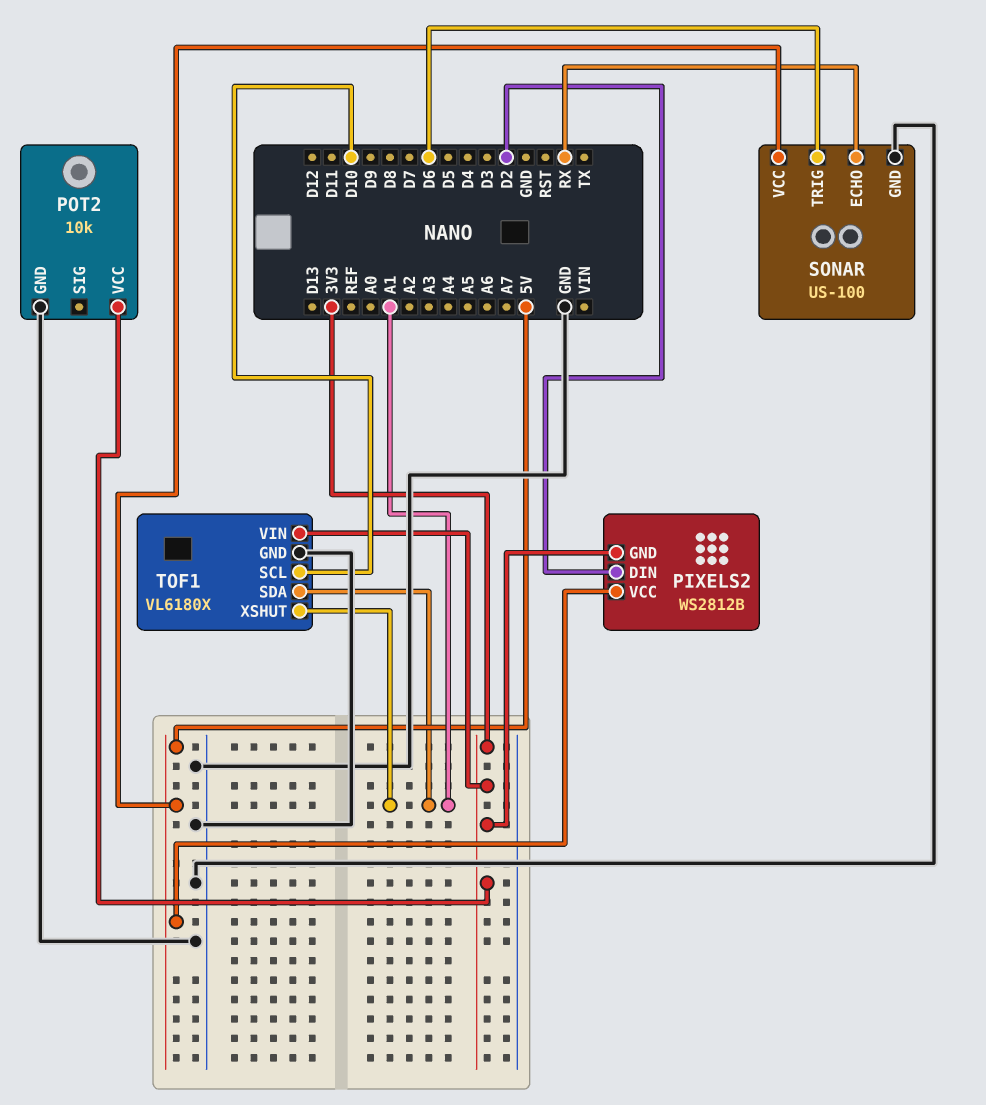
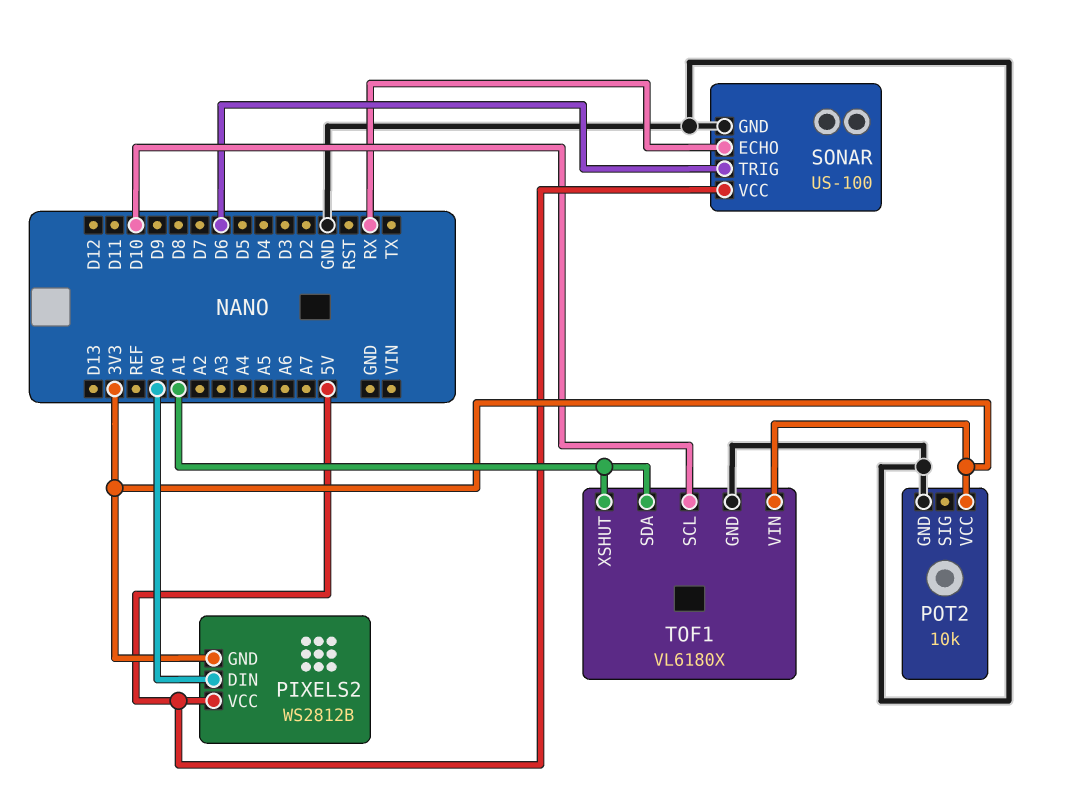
PIXELS2 pin DIN: D2 -> A0

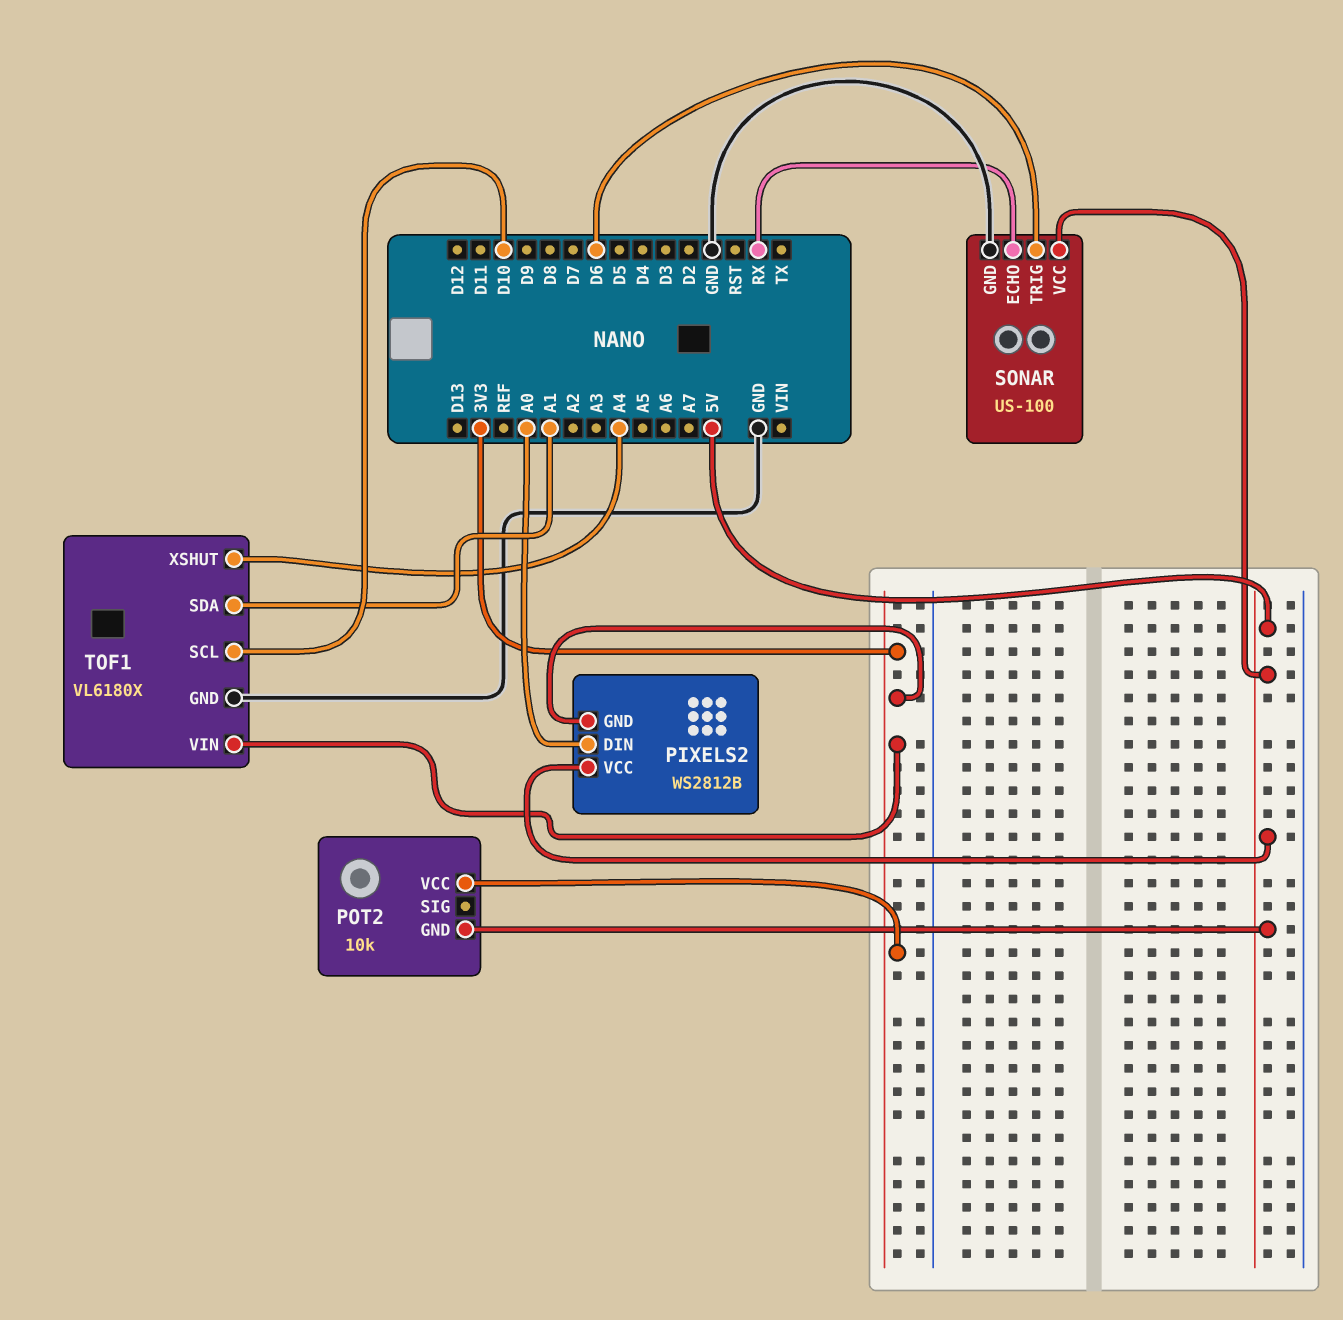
POT2 pin GND: GND -> 5V
TOF1 pin XSHUT: A1 -> A4

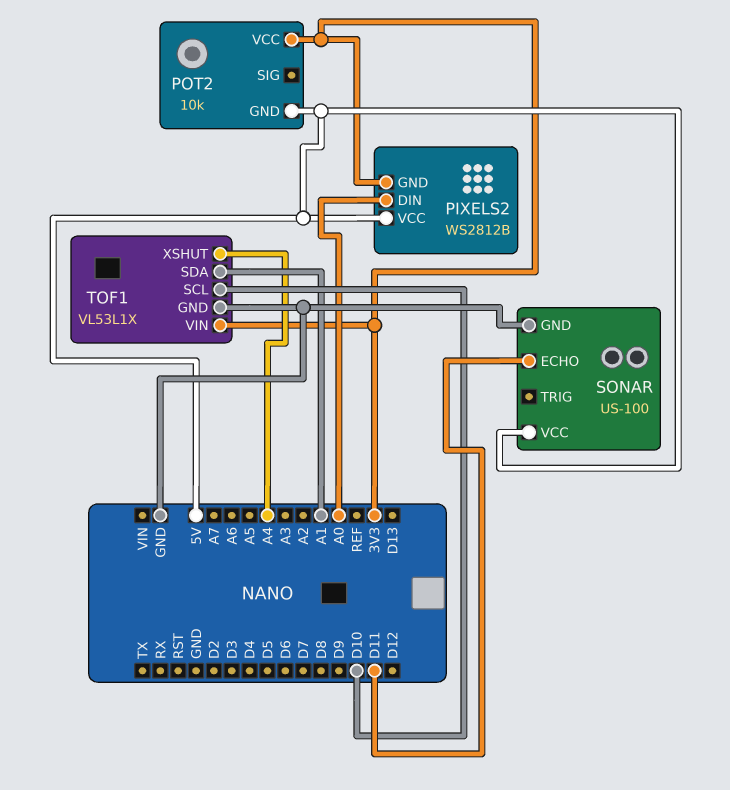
SONAR pin ECHO: RX -> D11
SONAR pin TRIG: D6 -> none
TOF1: VL6180X -> VL53L1X

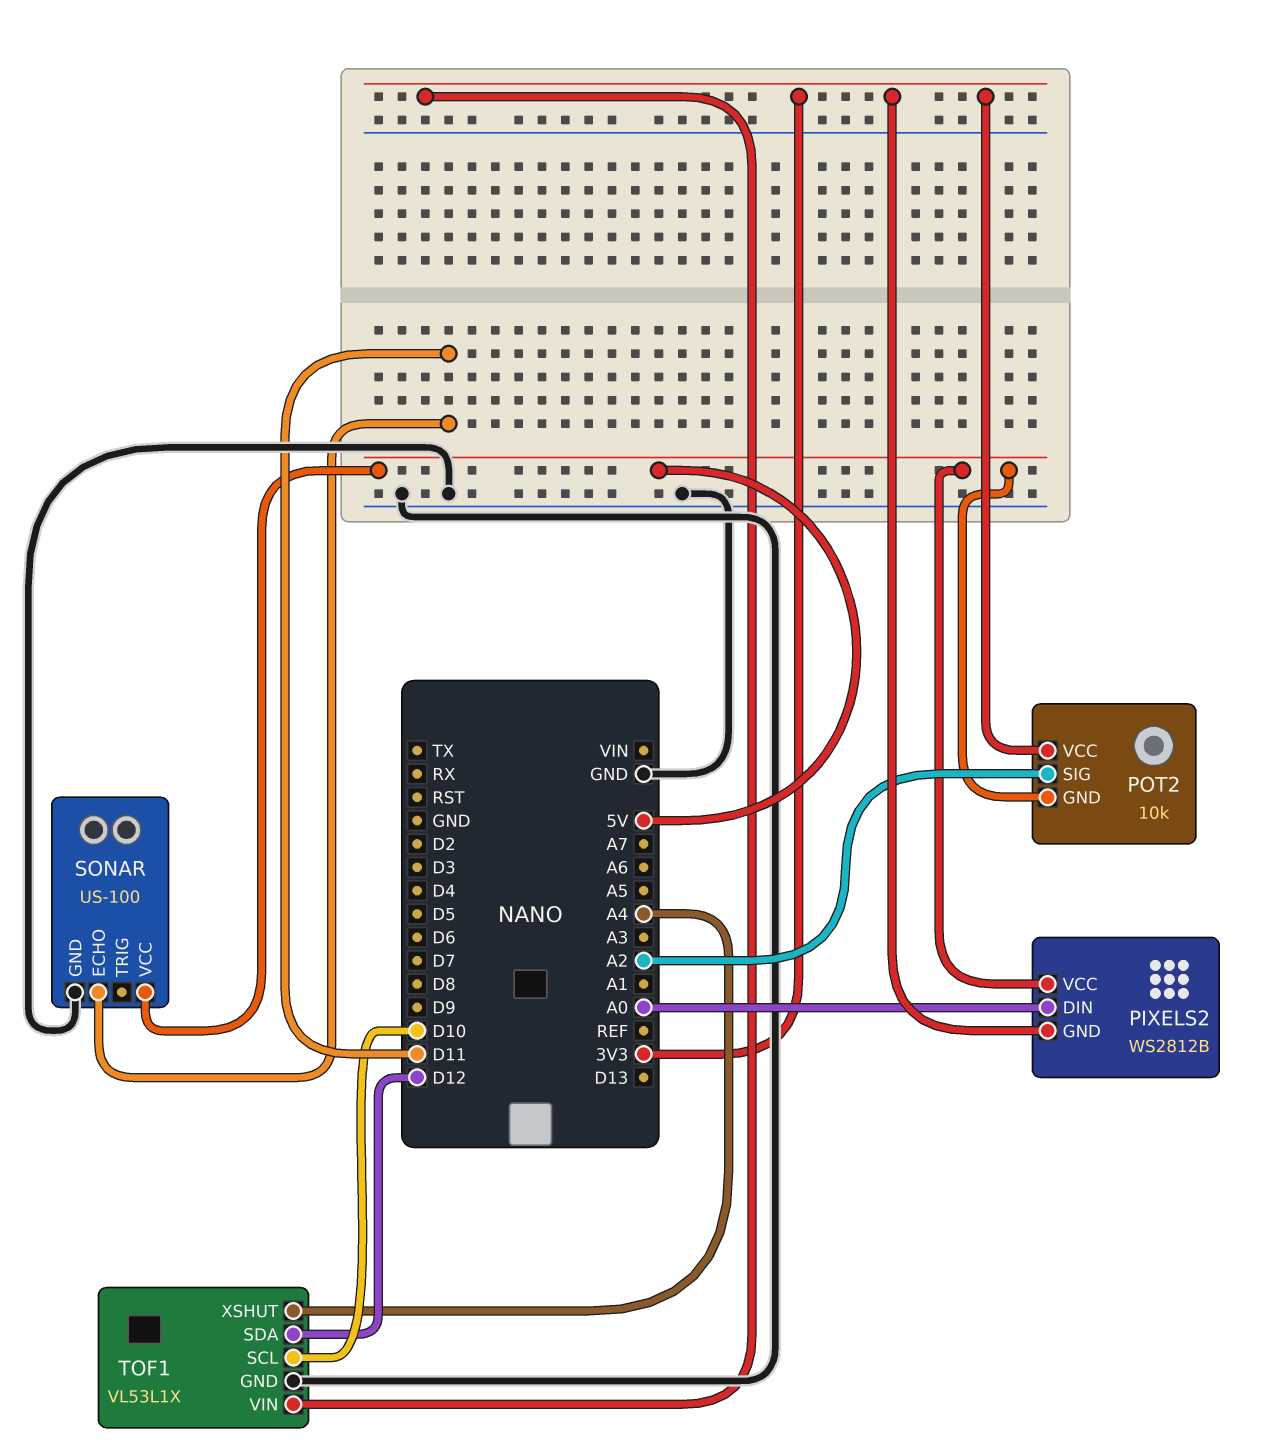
POT2 pin SIG: none -> A2
TOF1 pin SDA: A1 -> D12

